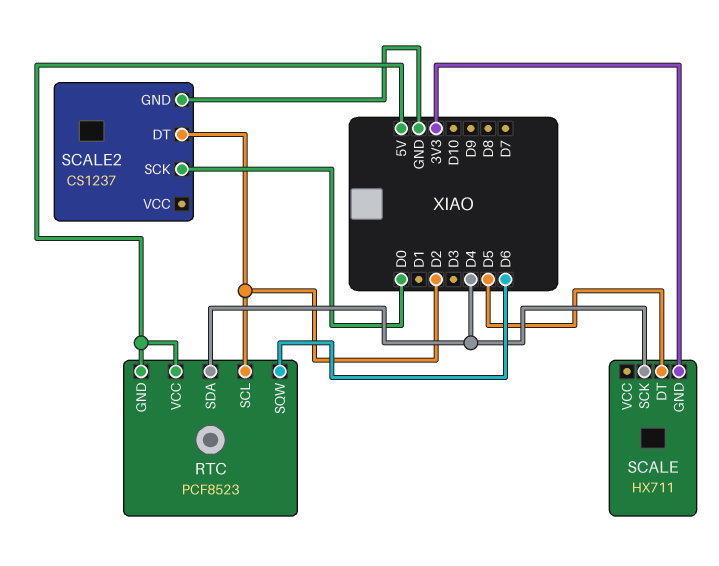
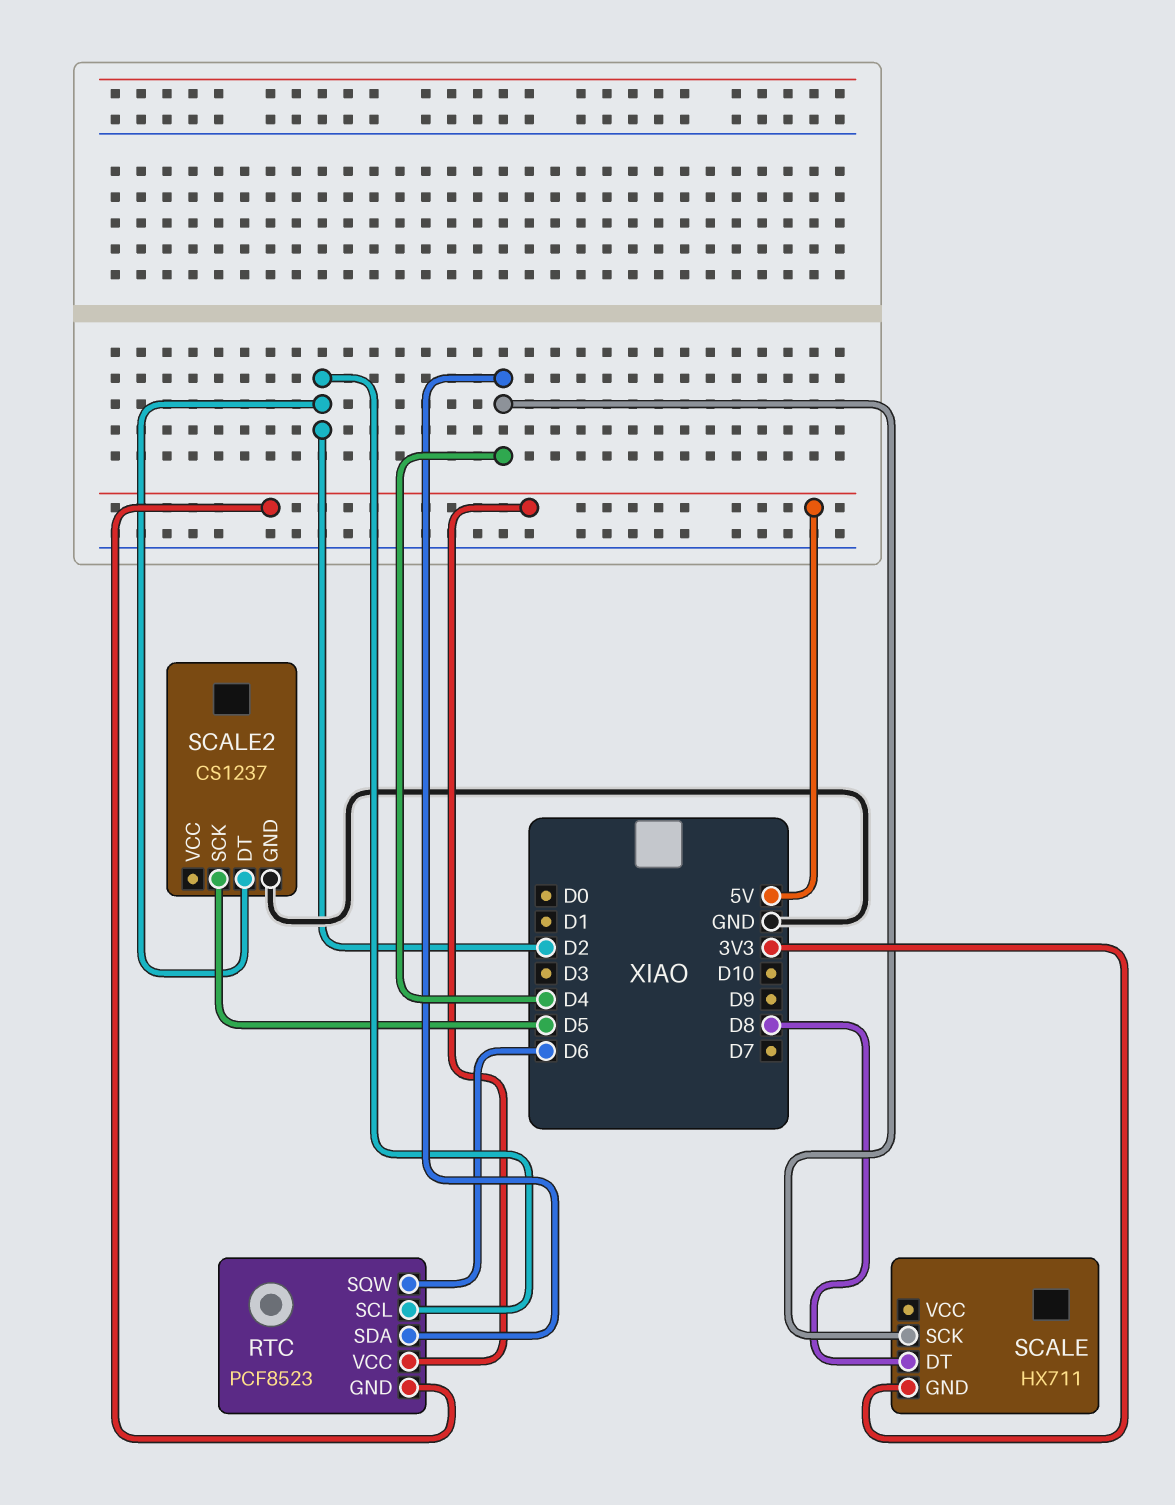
SCALE pin DT: D5 -> D8
SCALE2 pin SCK: D0 -> D5

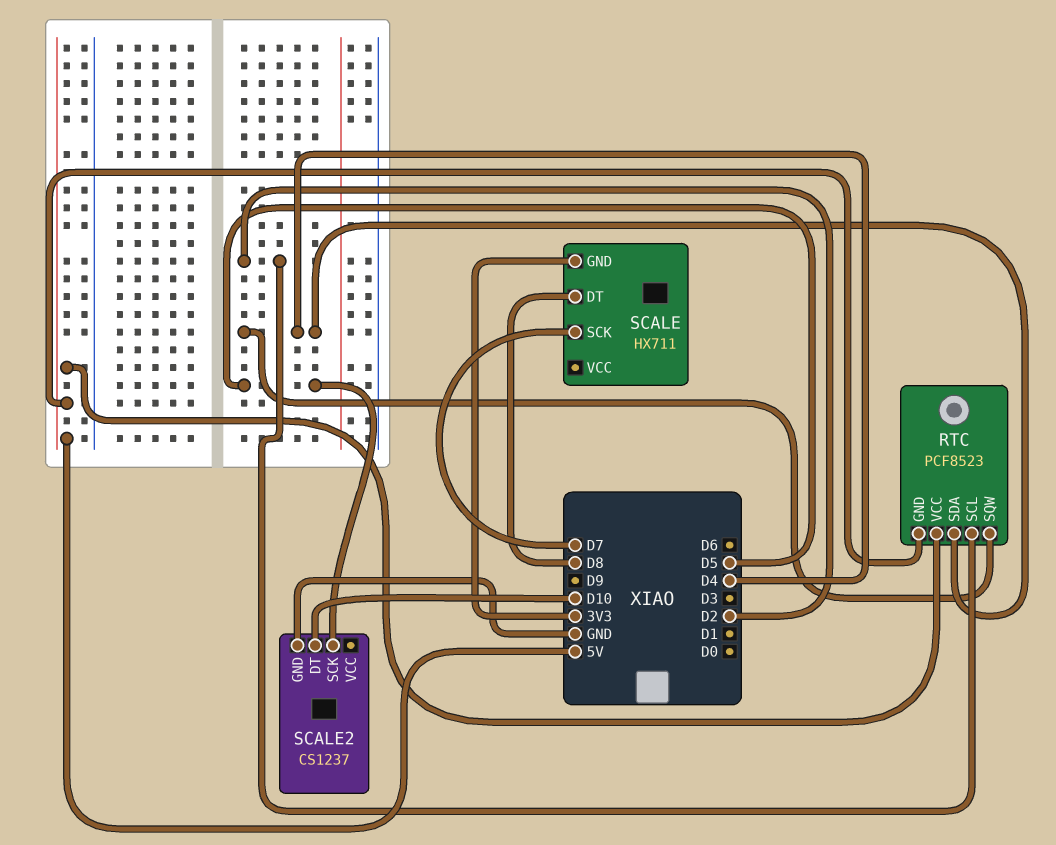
RTC pin SQW: D6 -> D4
SCALE pin SCK: D4 -> D7
SCALE2 pin DT: D2 -> D10

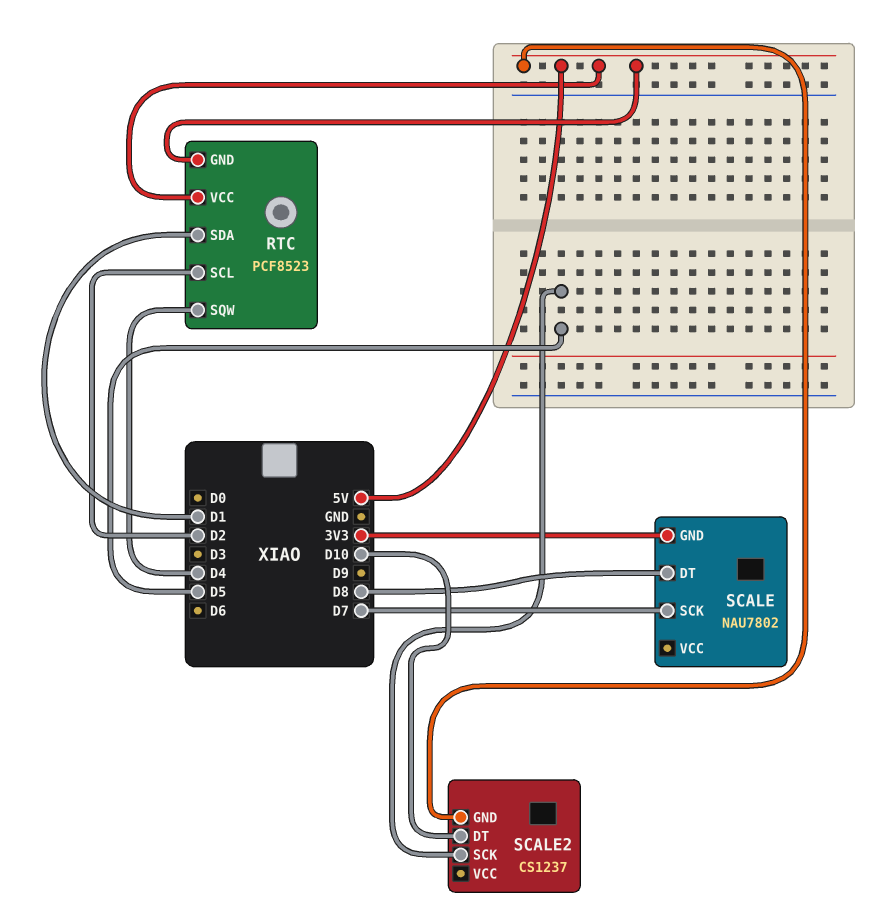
RTC pin SDA: D4 -> D1
SCALE: HX711 -> NAU7802
SCALE2 pin GND: GND -> 5V

